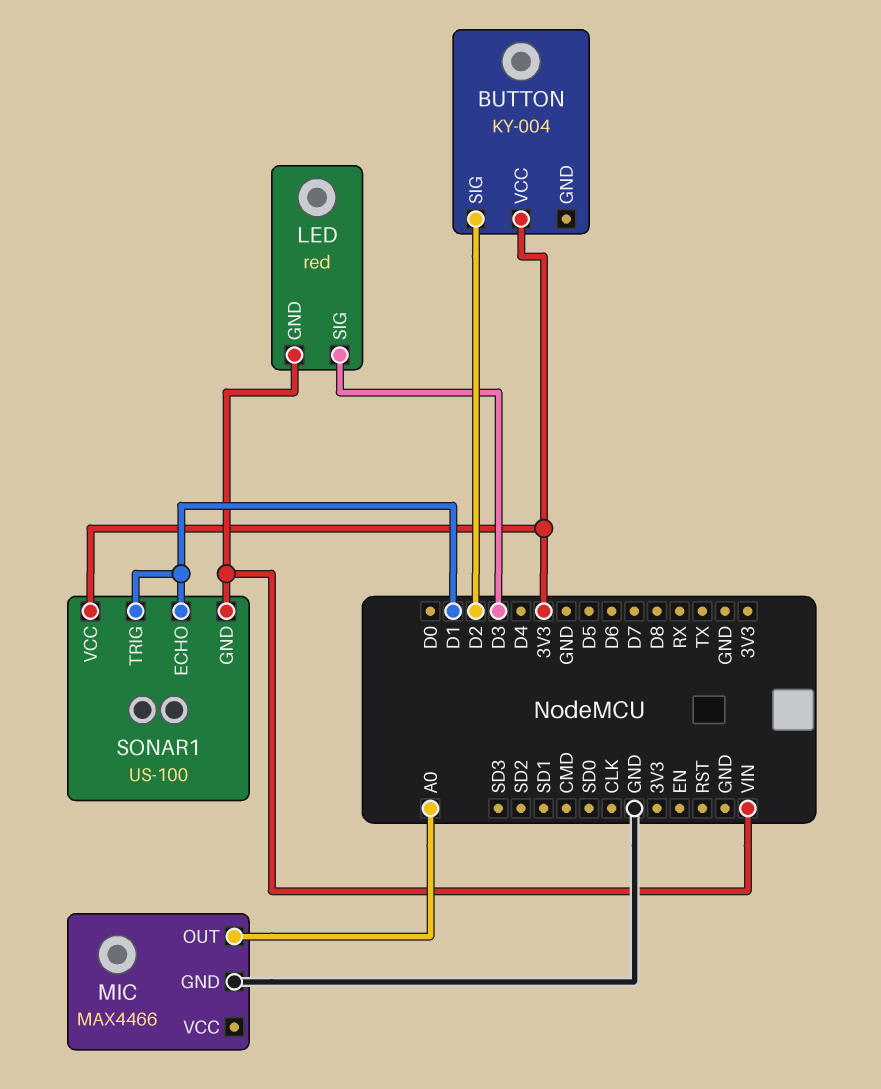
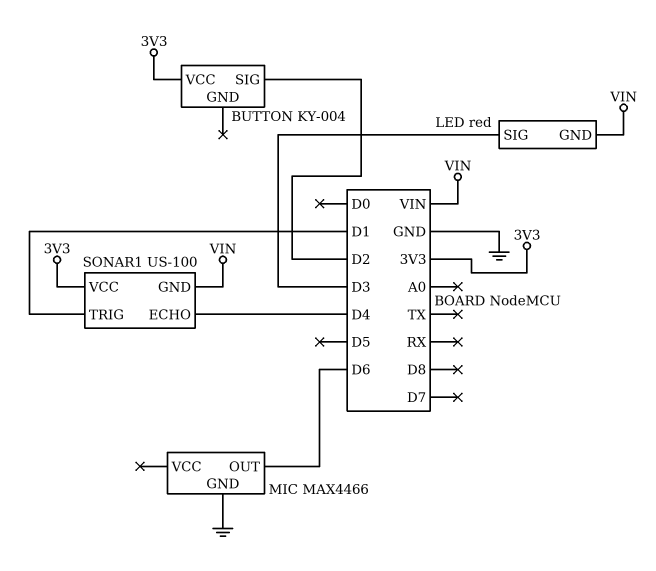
MIC pin OUT: A0 -> D6
SONAR1 pin ECHO: D1 -> D4

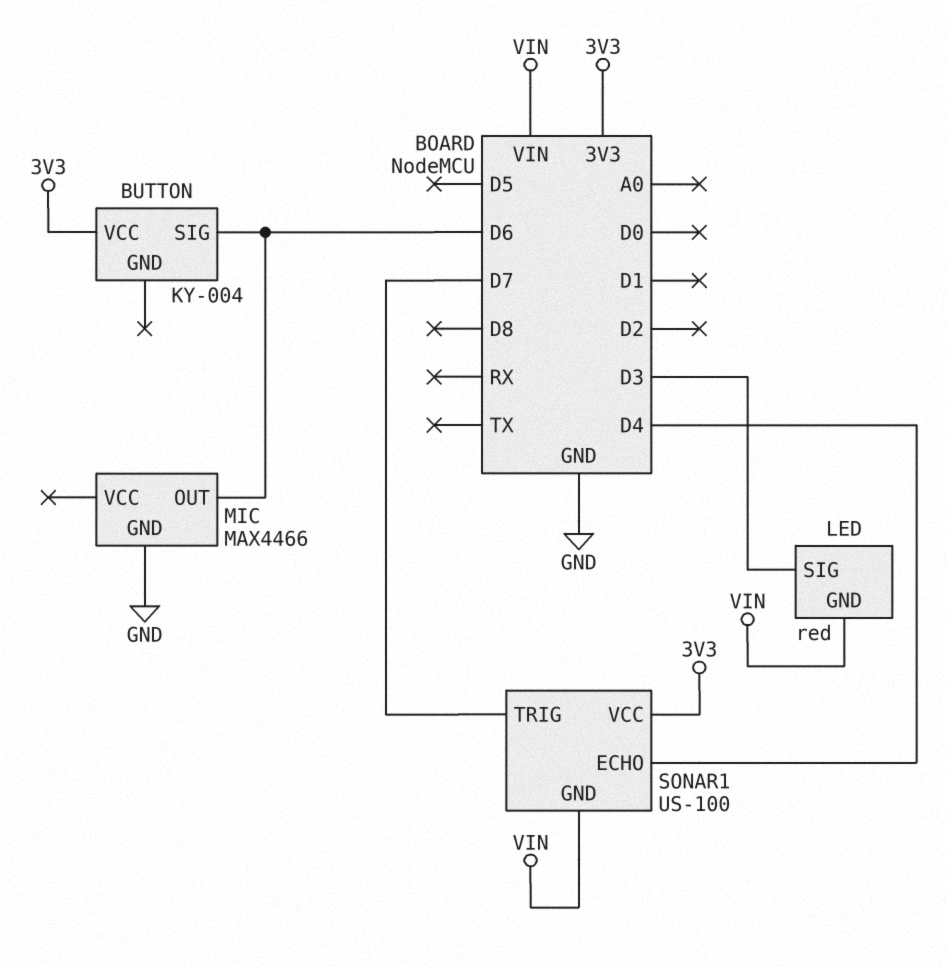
BUTTON pin SIG: D2 -> D6
SONAR1 pin TRIG: D1 -> D7

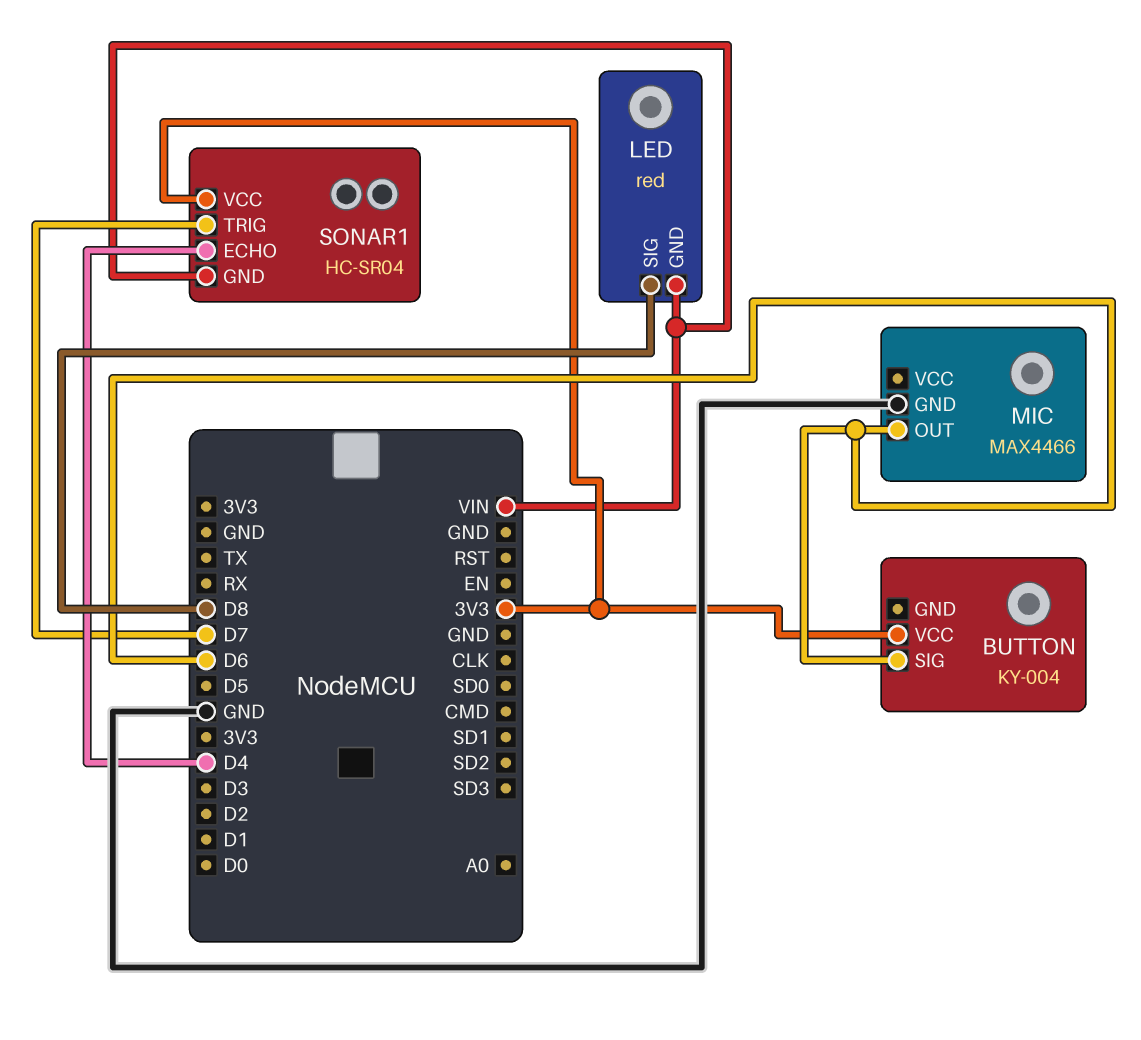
LED pin SIG: D3 -> D8
SONAR1: US-100 -> HC-SR04

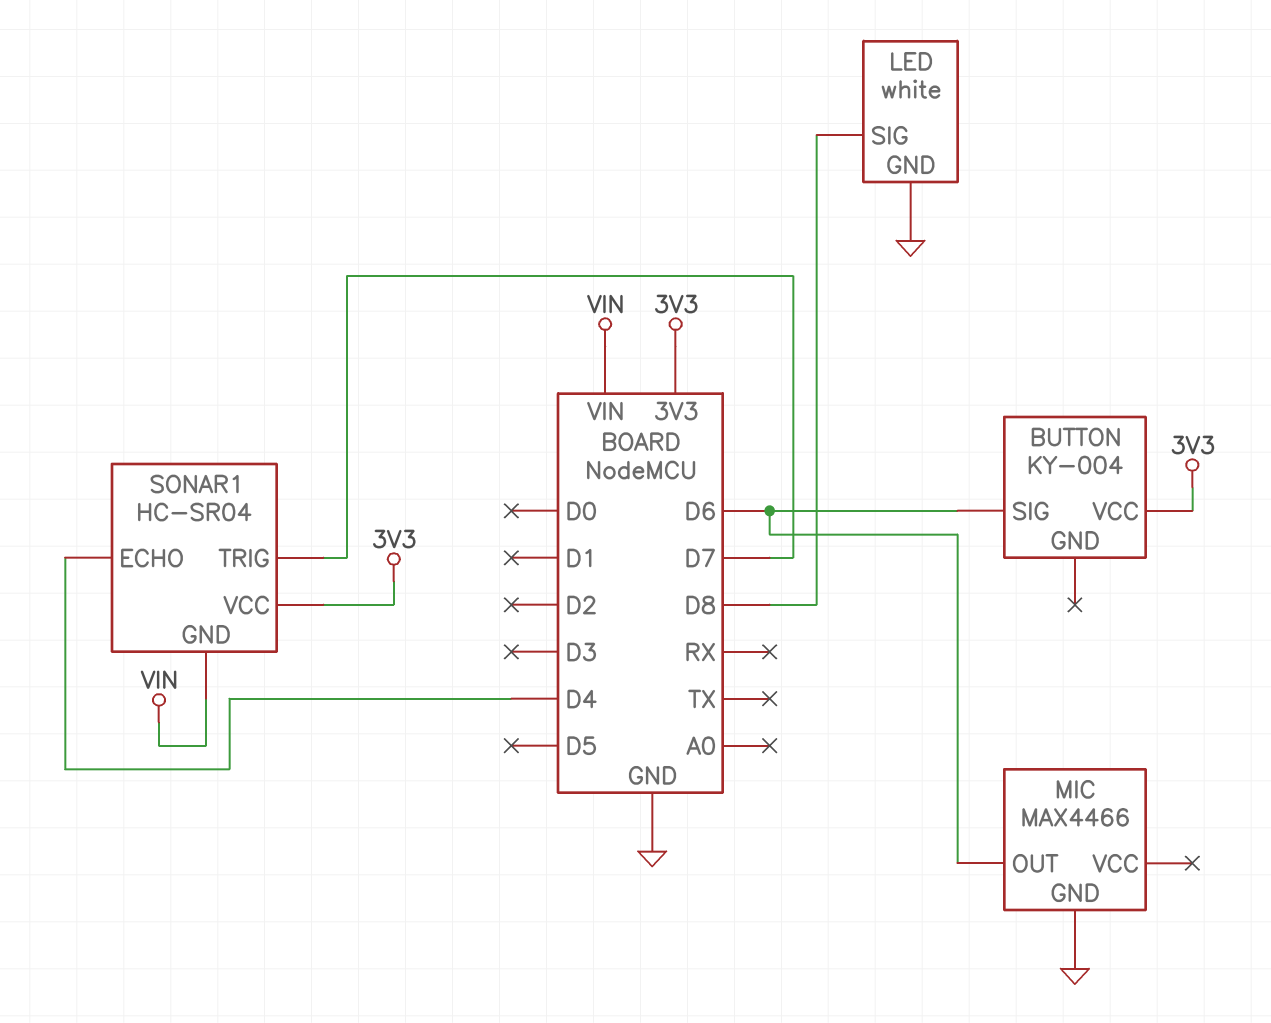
LED: red -> white
LED pin GND: VIN -> GND

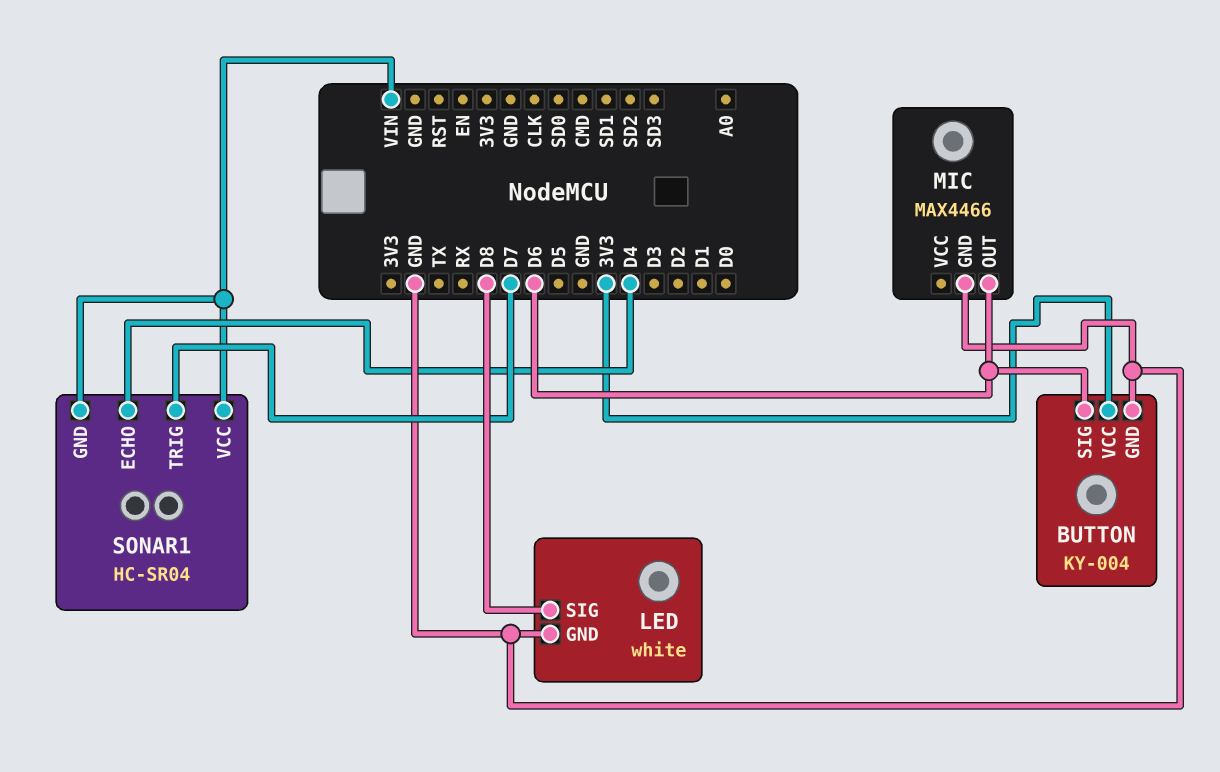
BUTTON pin GND: none -> GND
SONAR1 pin VCC: 3V3 -> VIN

